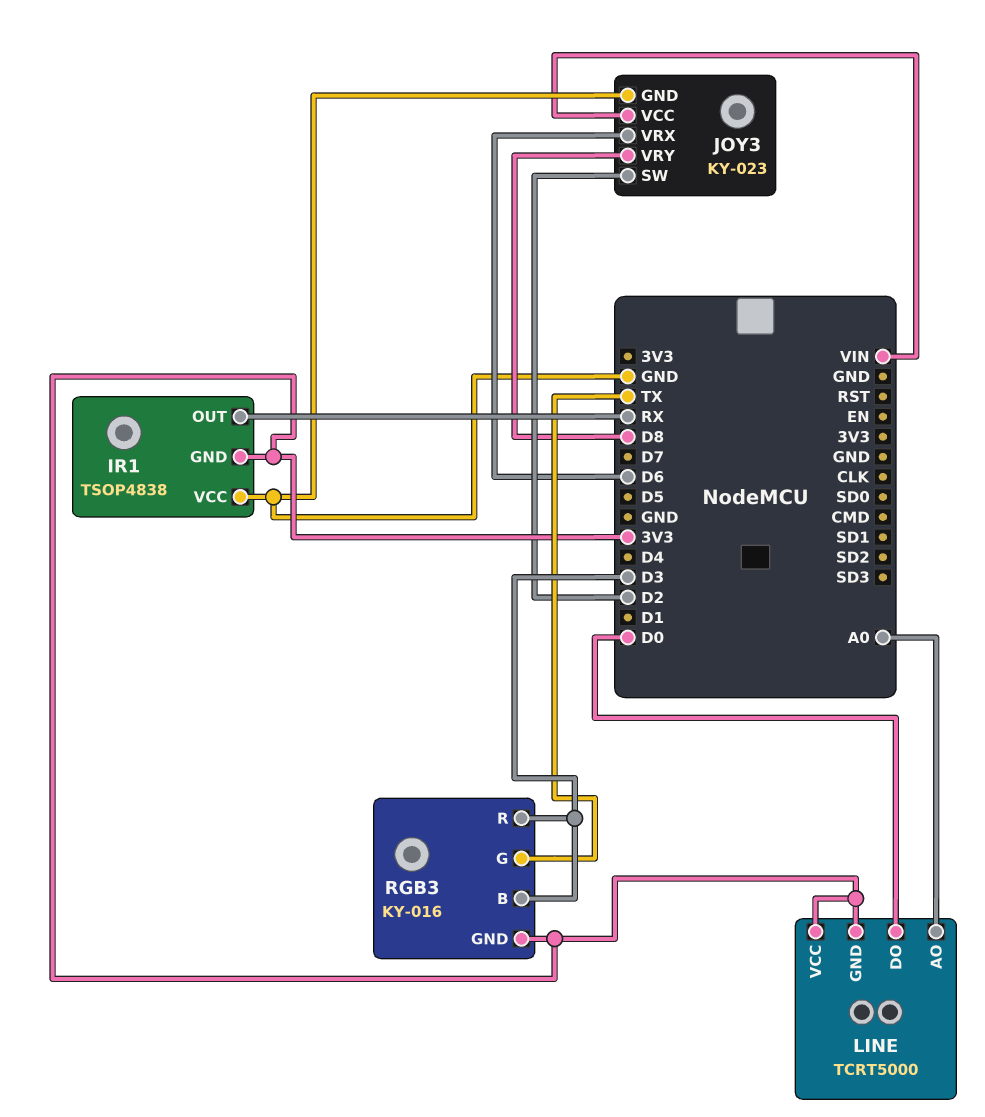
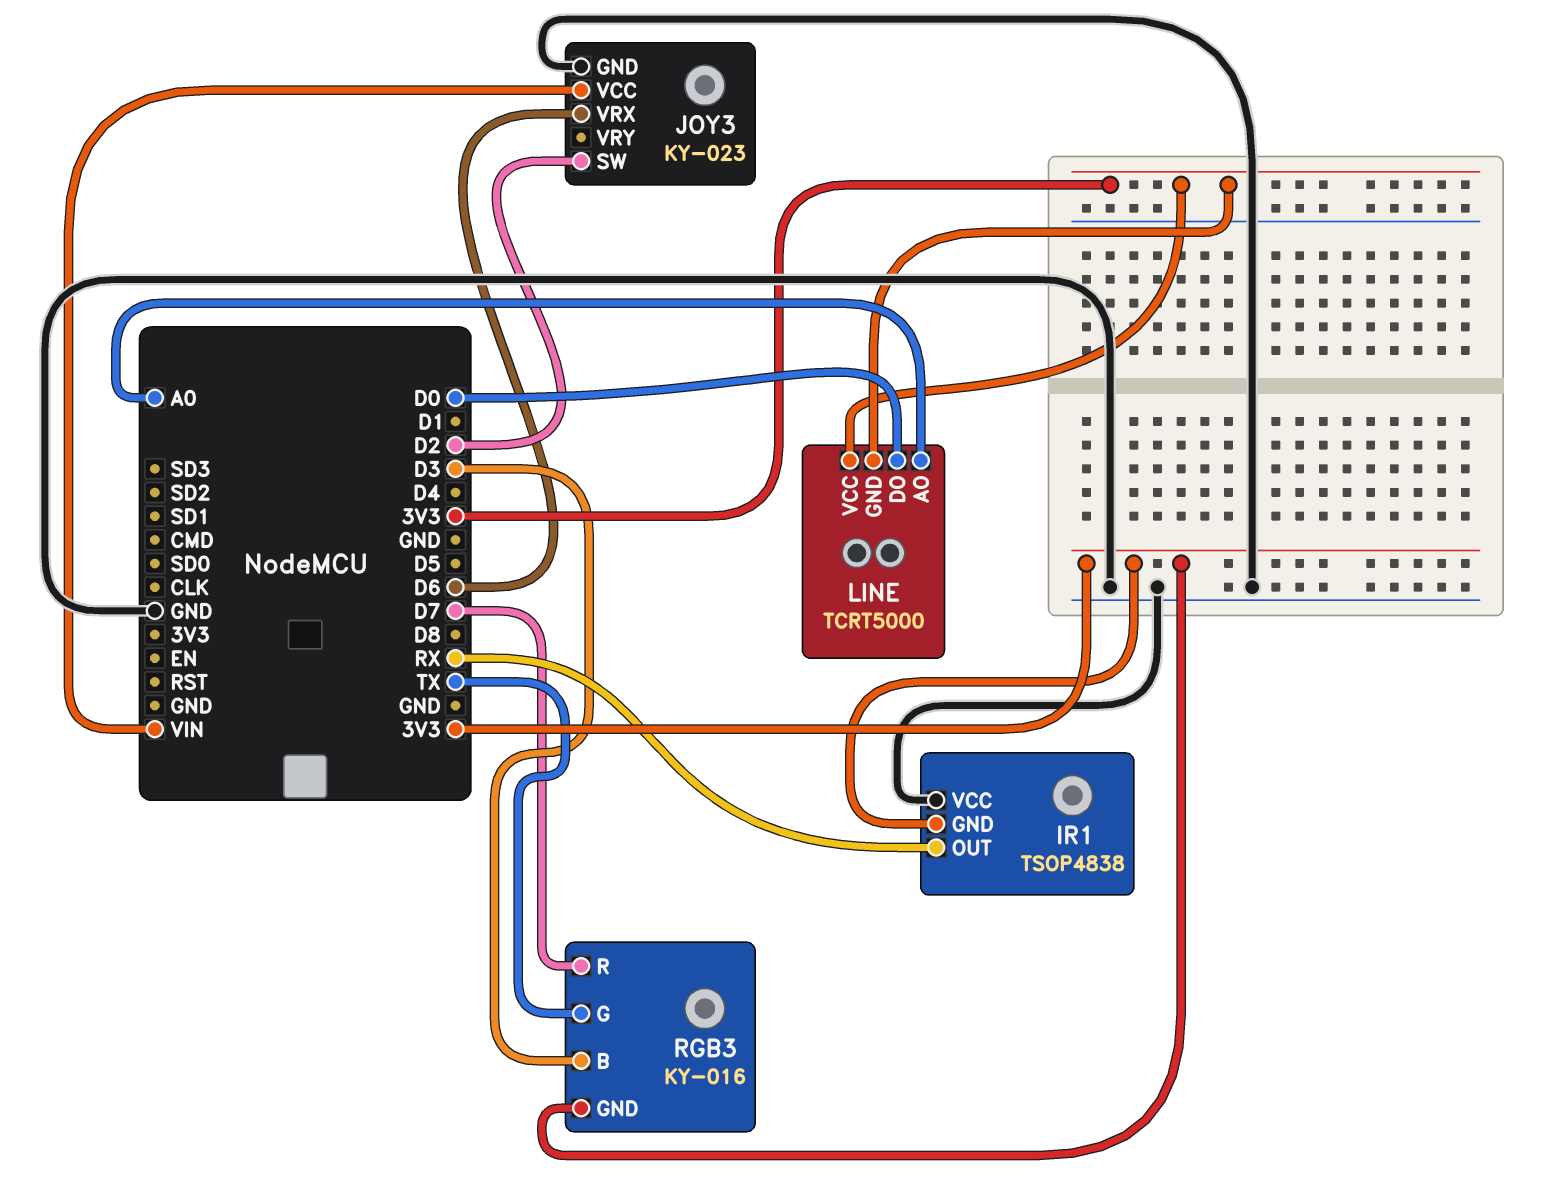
JOY3 pin VRY: D8 -> none
RGB3 pin R: D3 -> D7

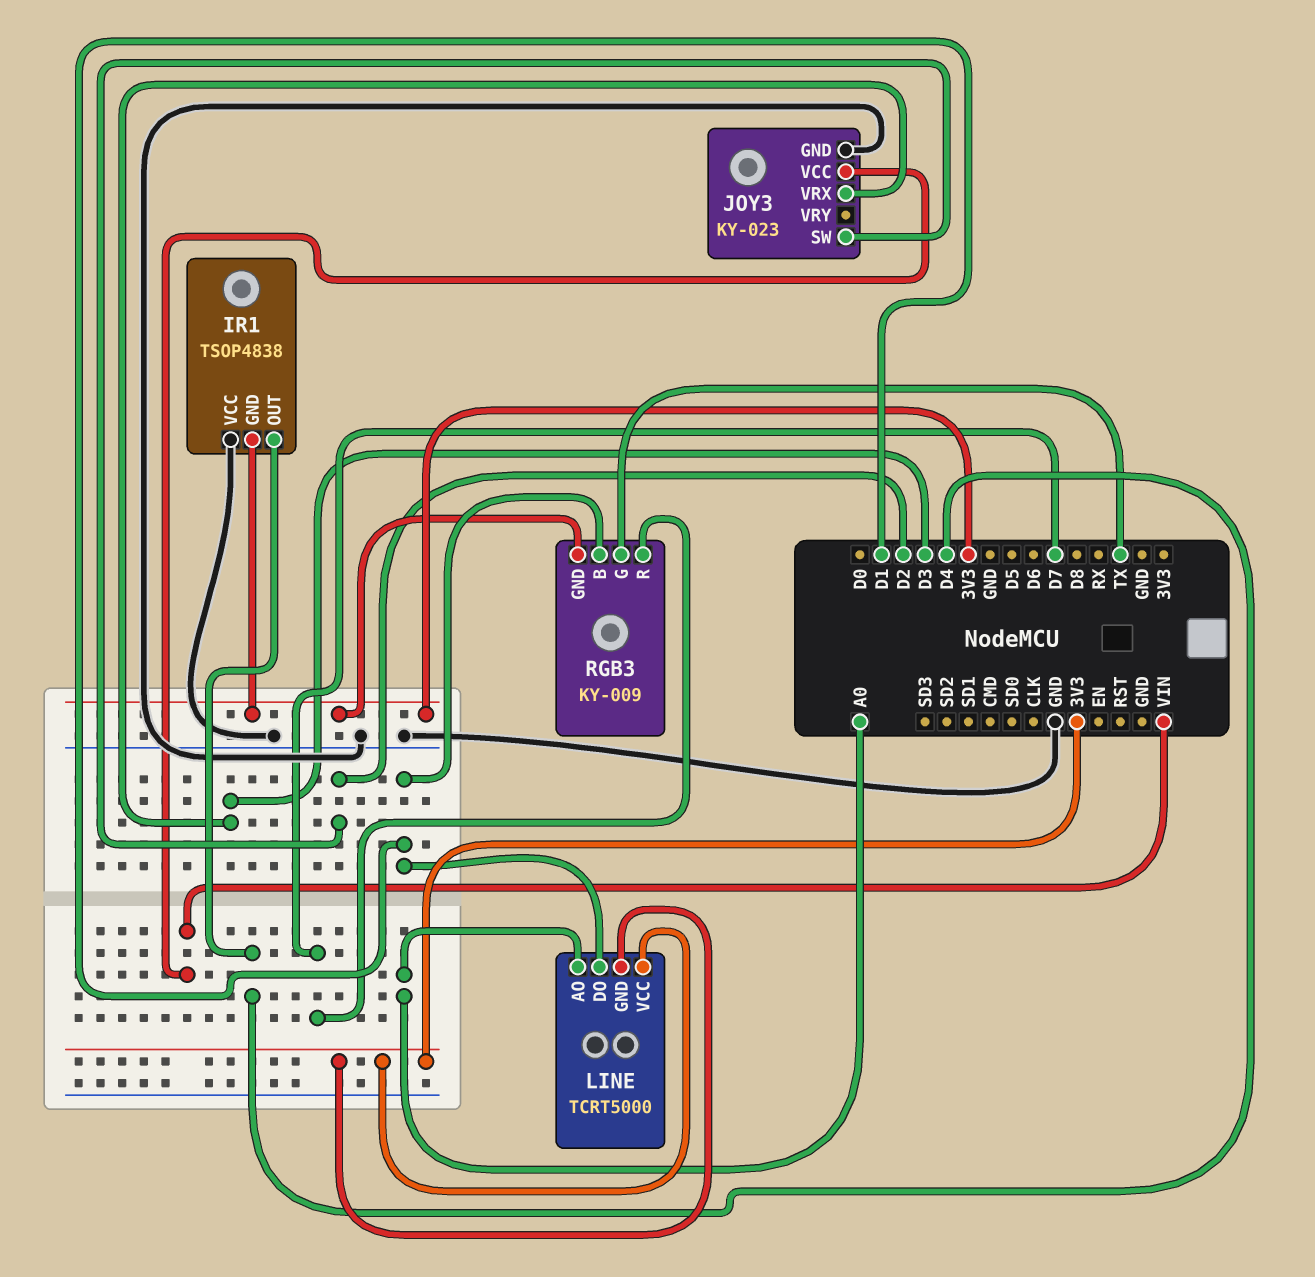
IR1 pin OUT: RX -> D4
JOY3 pin VRX: D6 -> D3
LINE pin DO: D0 -> D1
RGB3: KY-016 -> KY-009
RGB3 pin B: D3 -> D1

